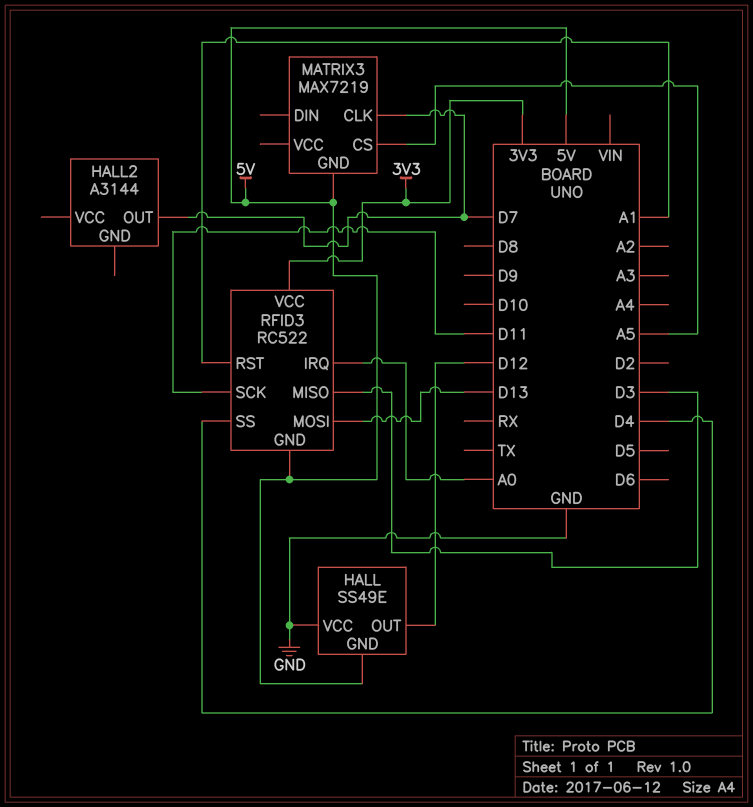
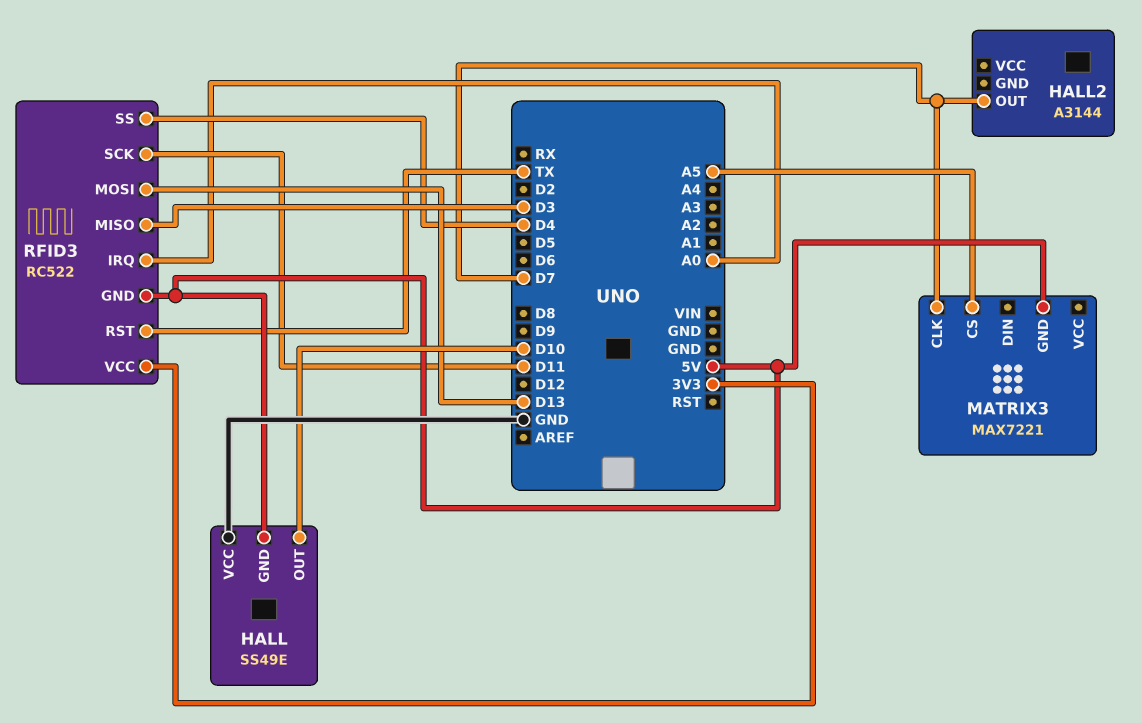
HALL pin OUT: D12 -> D10
MATRIX3: MAX7219 -> MAX7221
RFID3 pin RST: A1 -> TX

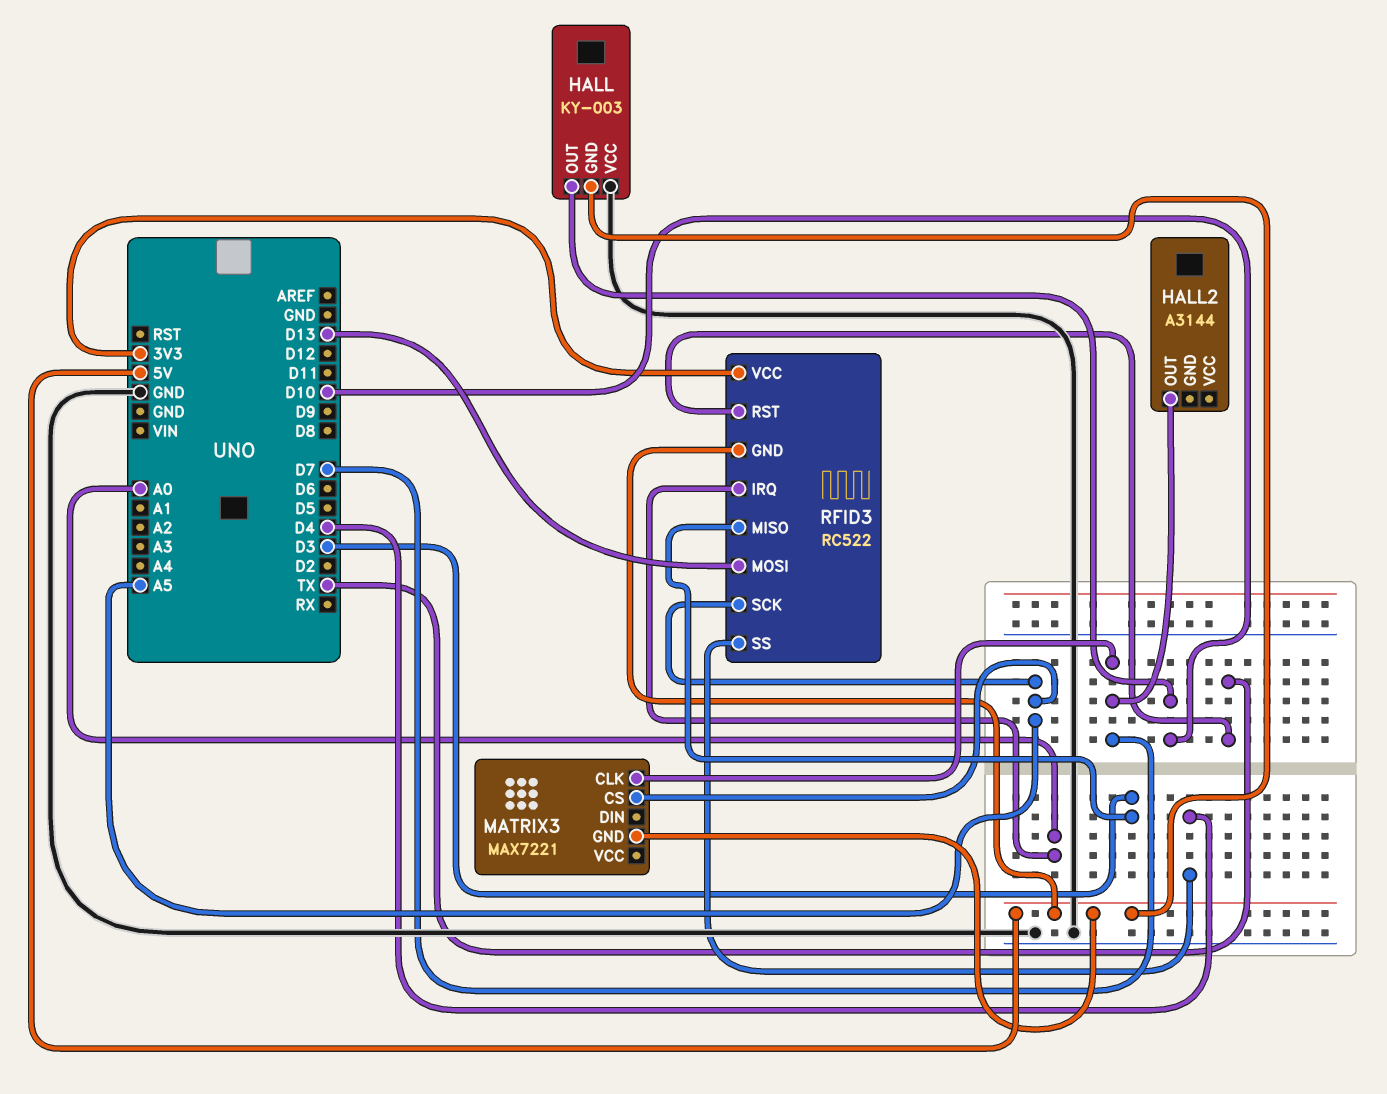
HALL: SS49E -> KY-003
RFID3 pin SCK: D11 -> A5

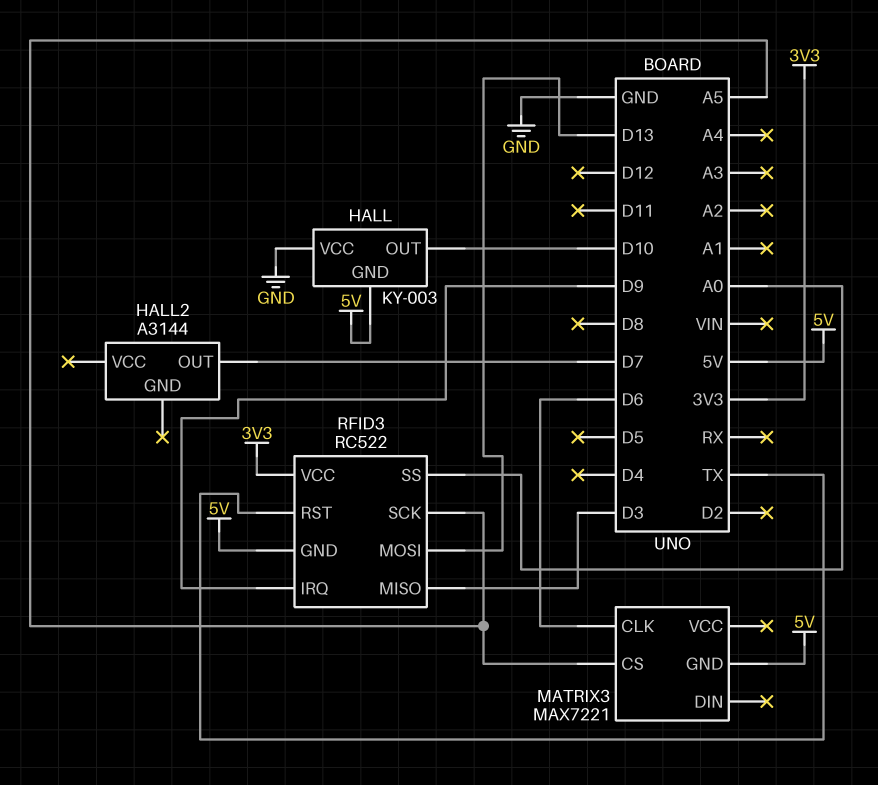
MATRIX3 pin CLK: D7 -> D6
RFID3 pin IRQ: A0 -> D9
RFID3 pin SS: D4 -> A0

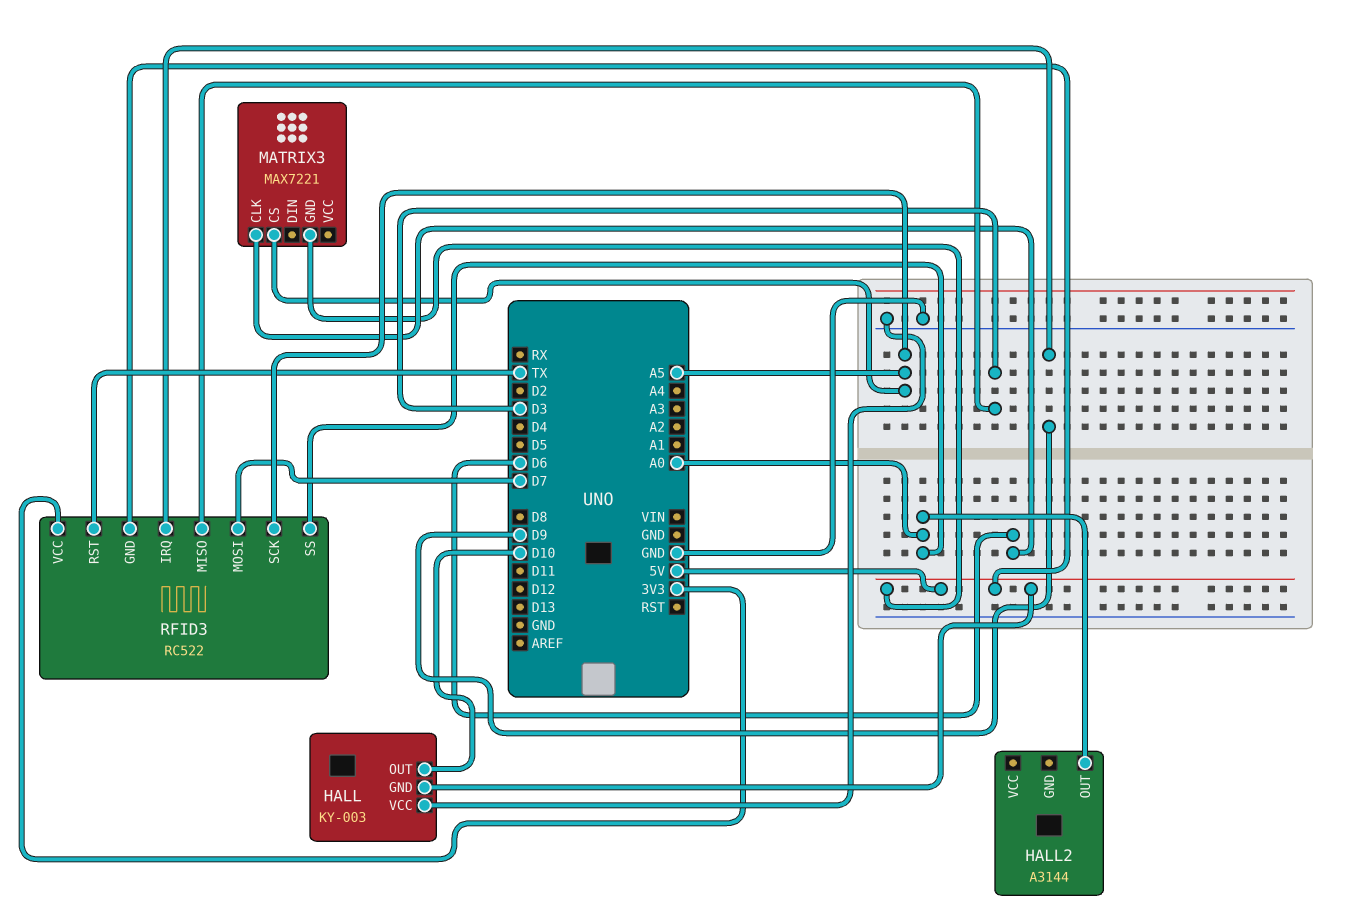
HALL2 pin OUT: D7 -> A0
RFID3 pin MOSI: D13 -> D7

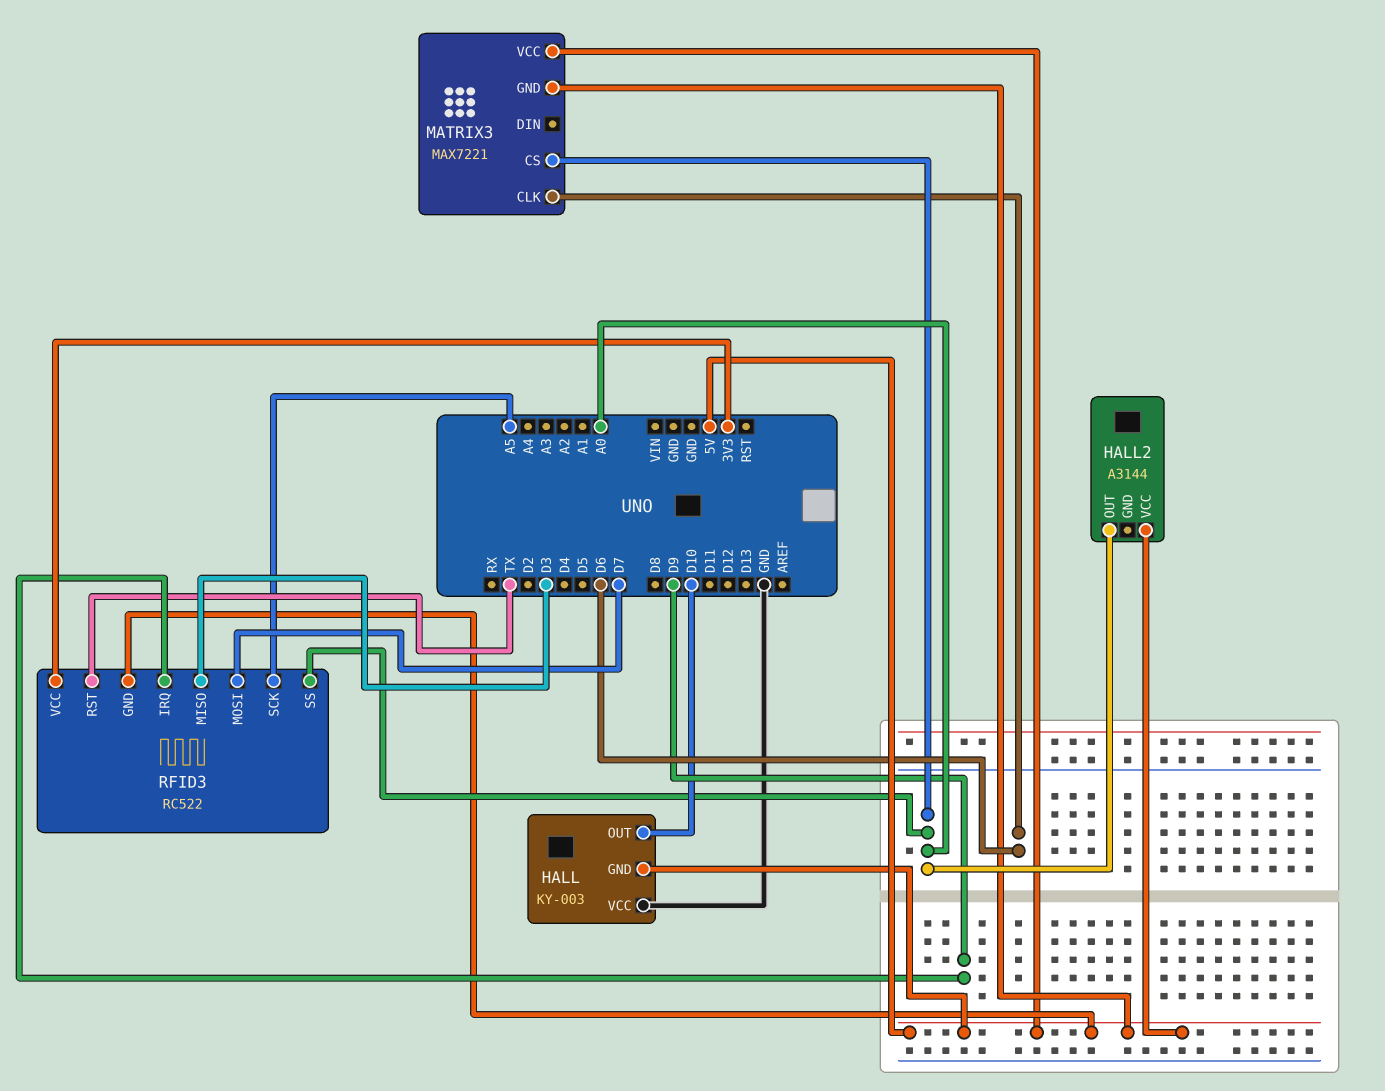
HALL2 pin VCC: none -> 5V
MATRIX3 pin CS: A5 -> A0
MATRIX3 pin VCC: none -> 5V

